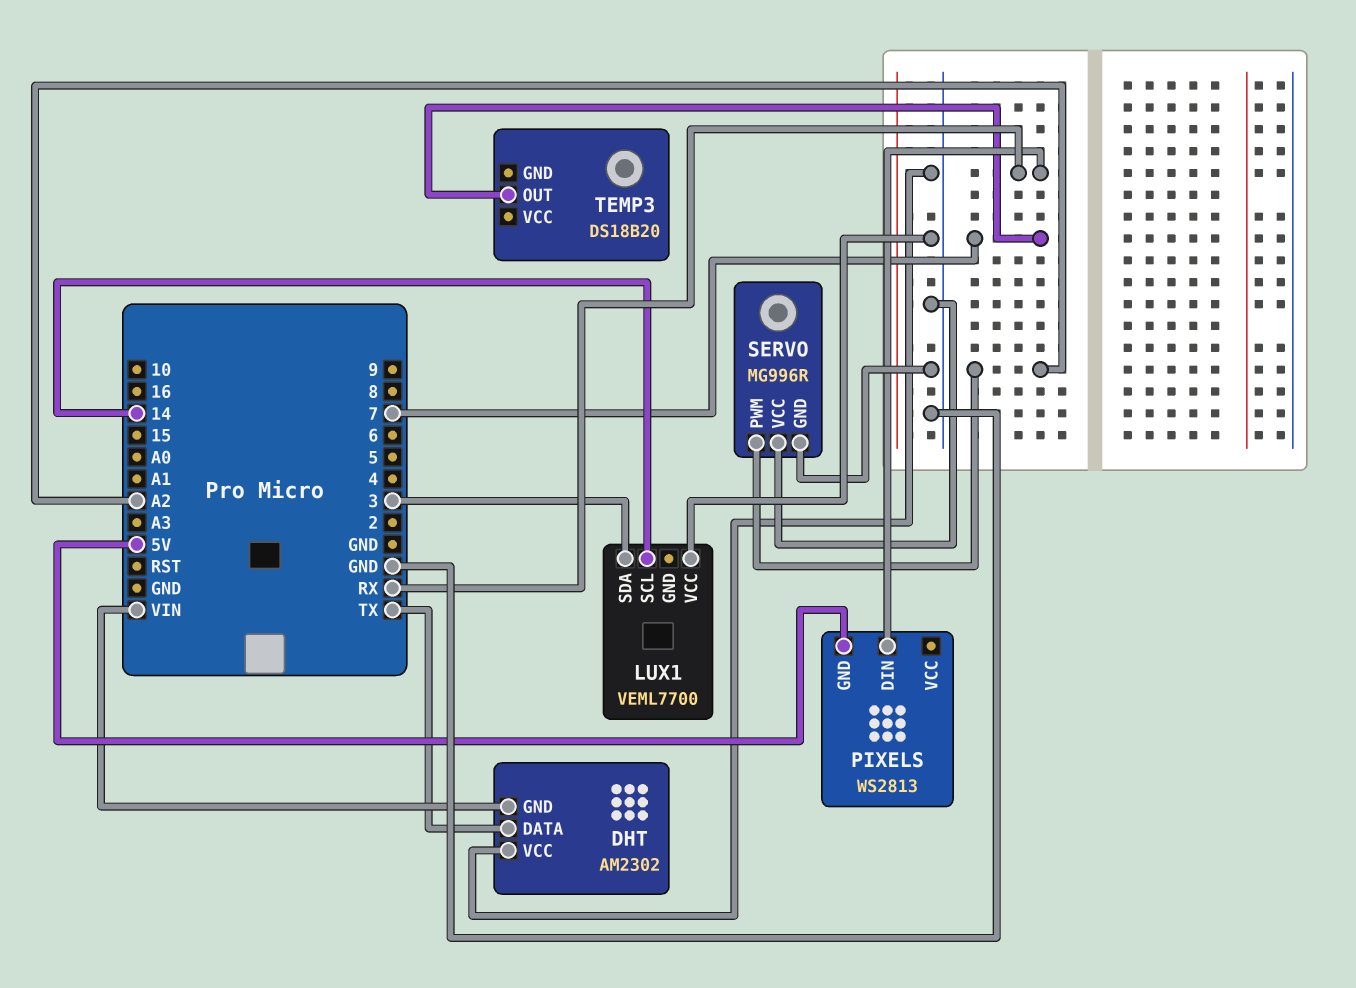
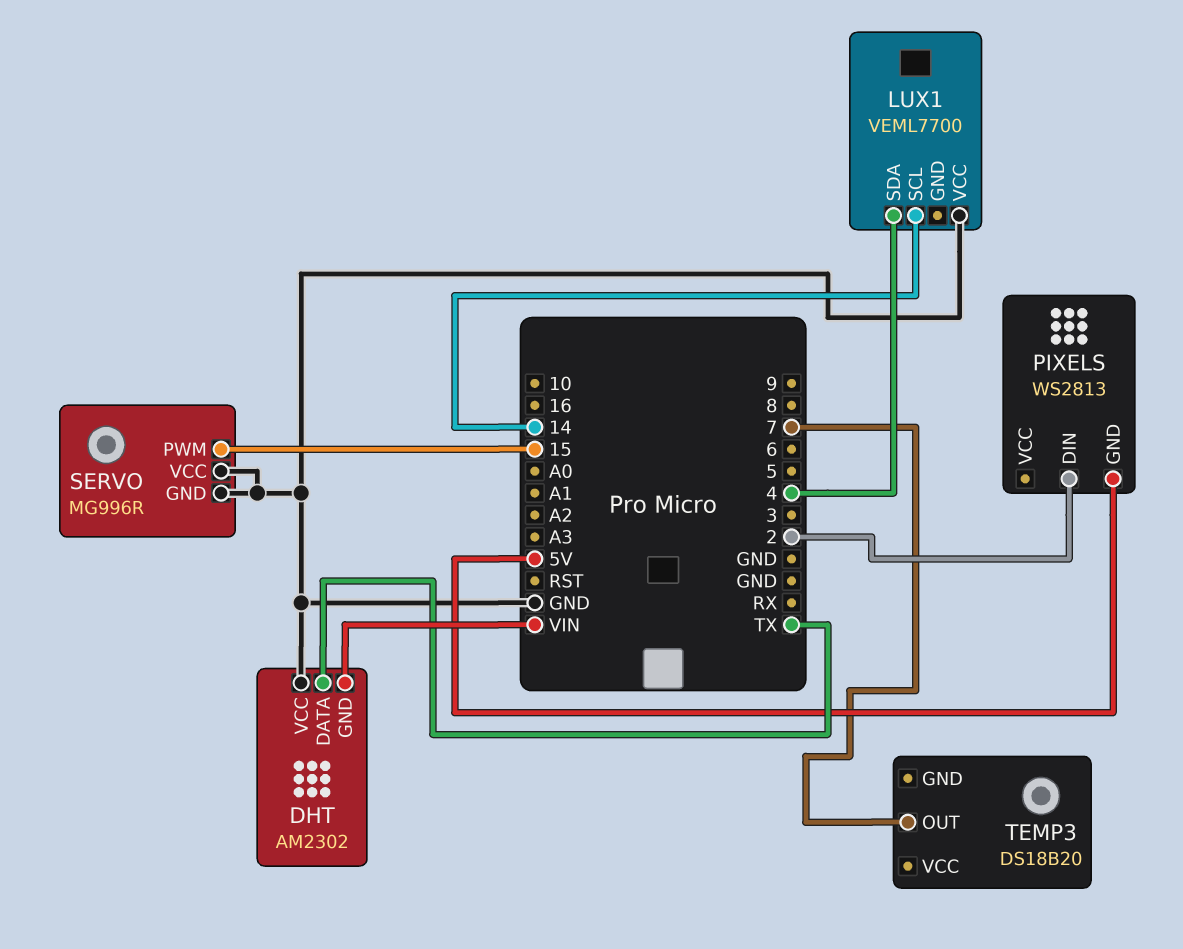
LUX1 pin SDA: 3 -> 4
PIXELS pin DIN: RX -> 2
SERVO pin PWM: A2 -> 15

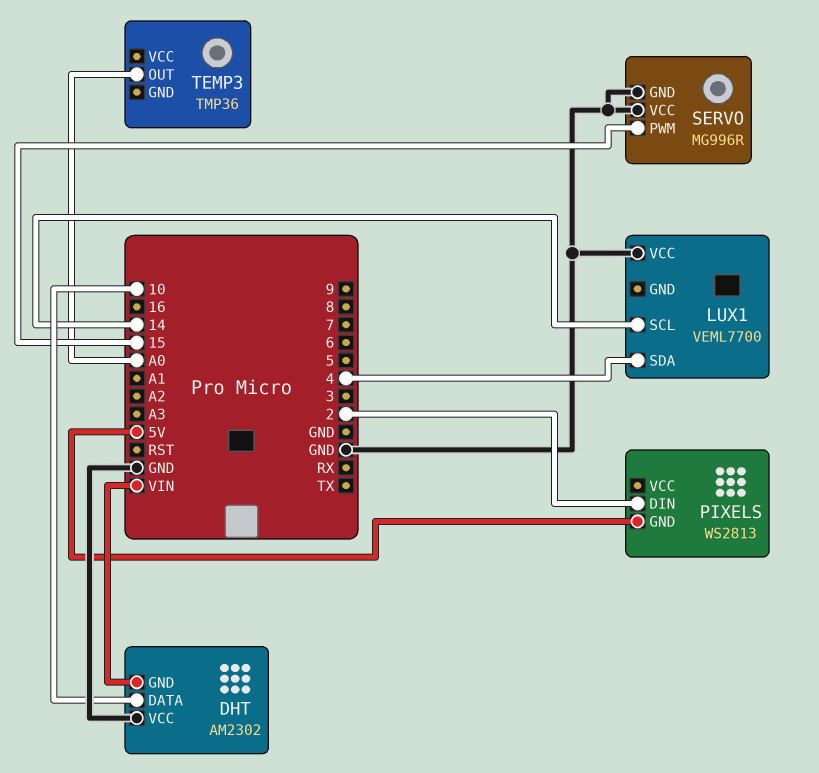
DHT pin DATA: TX -> 10
TEMP3: DS18B20 -> TMP36
TEMP3 pin OUT: 7 -> A0

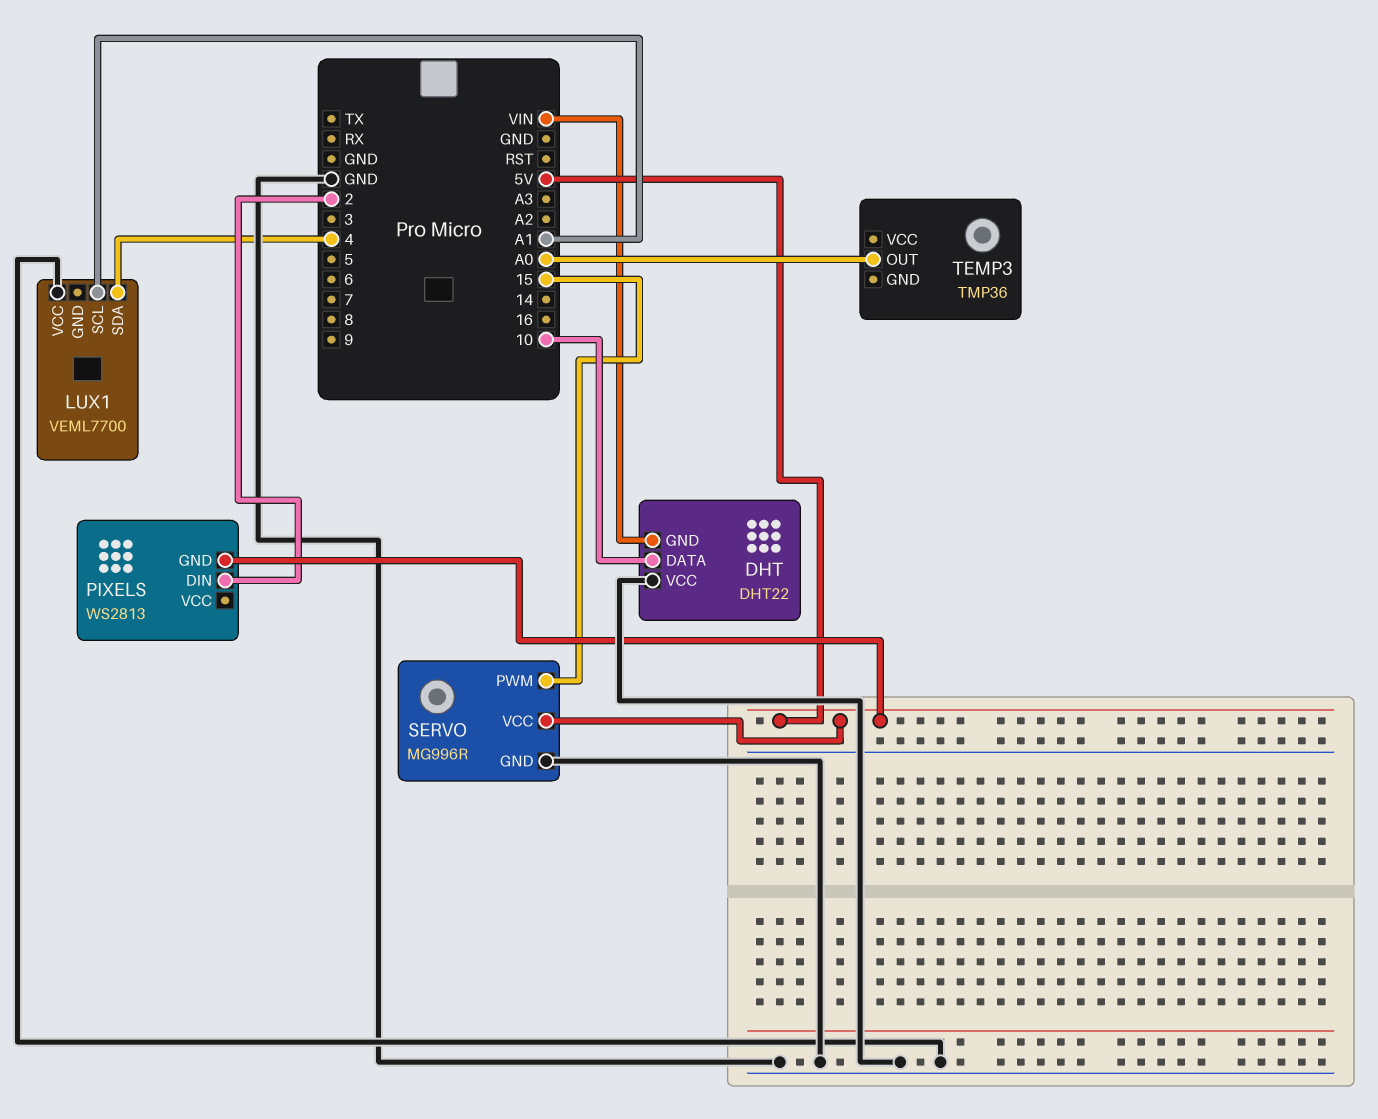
DHT: AM2302 -> DHT22
LUX1 pin SCL: 14 -> A1
SERVO pin VCC: GND -> 5V

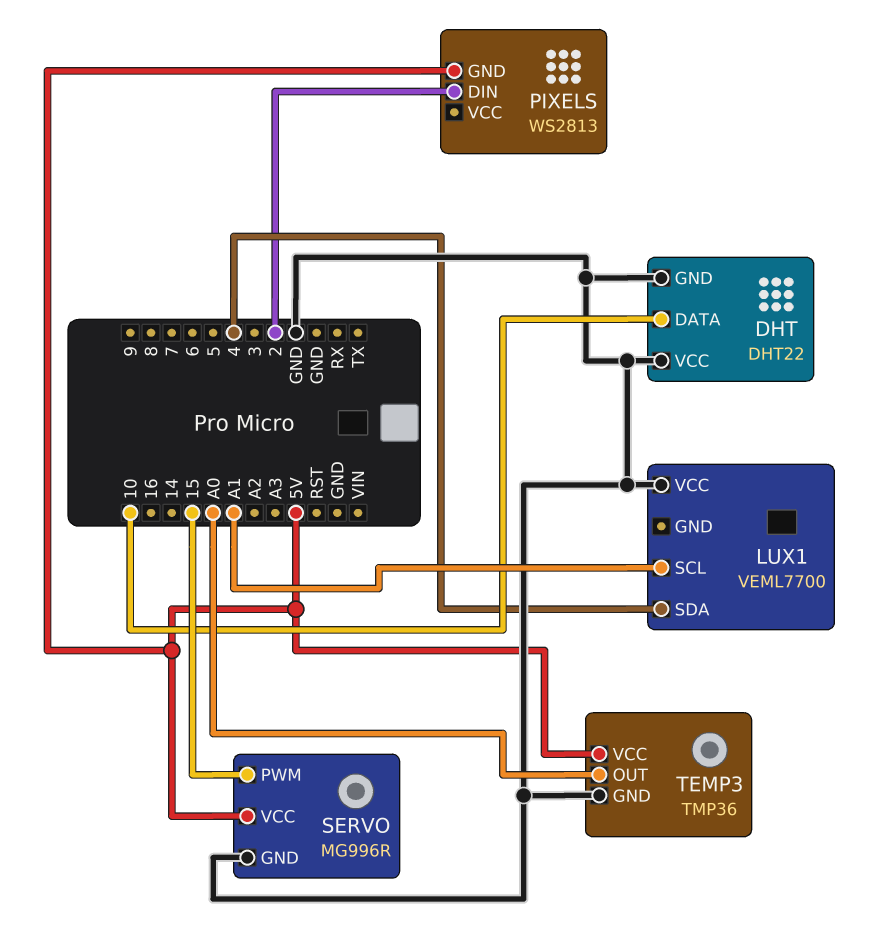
DHT pin GND: VIN -> GND
TEMP3 pin GND: none -> GND
TEMP3 pin VCC: none -> 5V

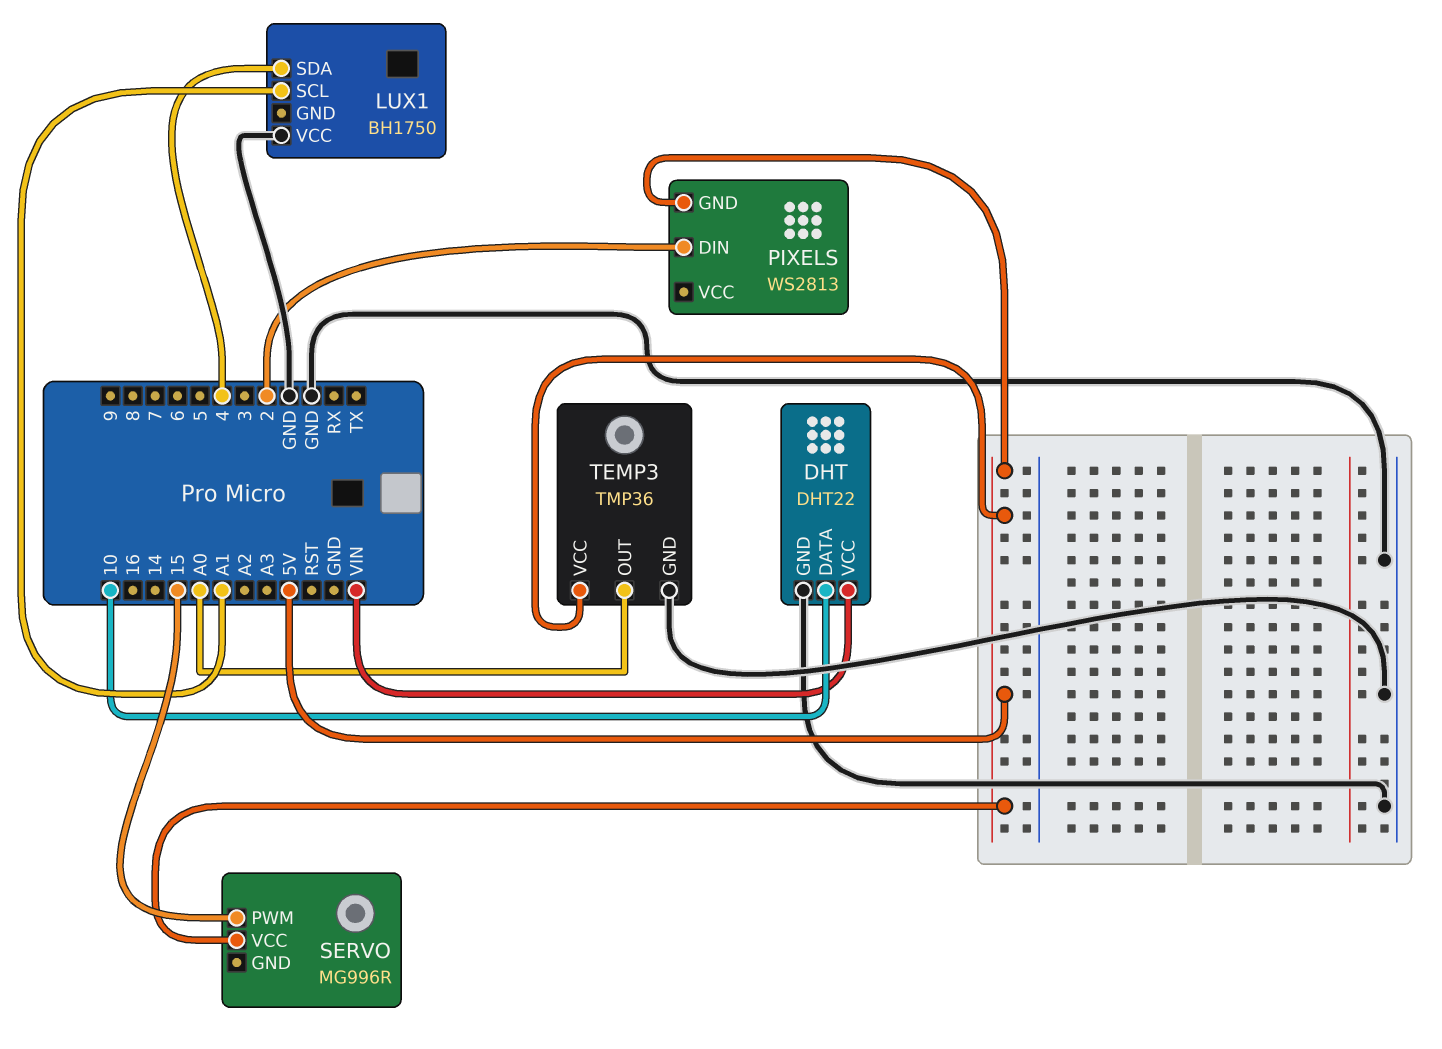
DHT pin VCC: GND -> VIN
LUX1: VEML7700 -> BH1750
SERVO pin GND: GND -> none

